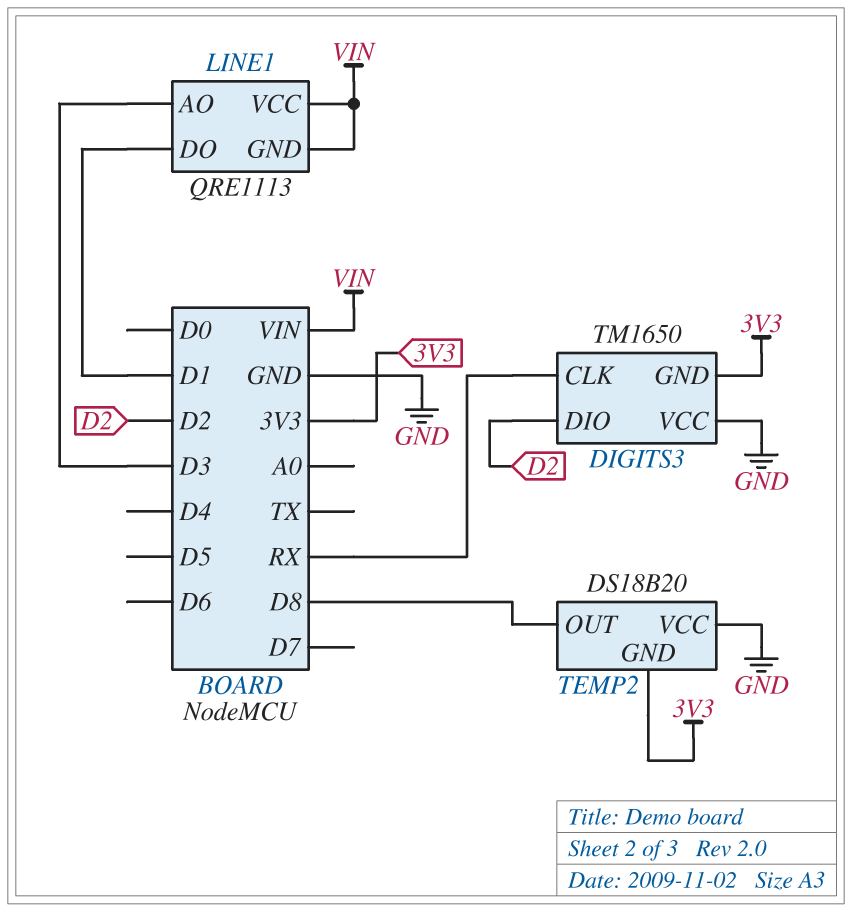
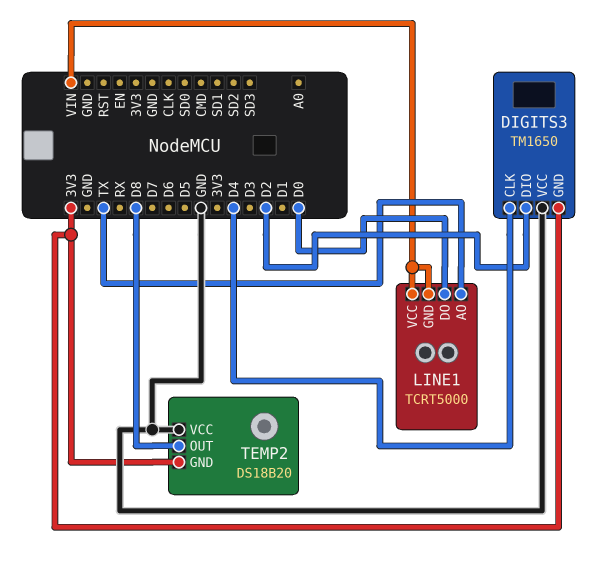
DIGITS3 pin CLK: RX -> D4
LINE1: QRE1113 -> TCRT5000
LINE1 pin AO: D3 -> TX
LINE1 pin DO: D1 -> D0

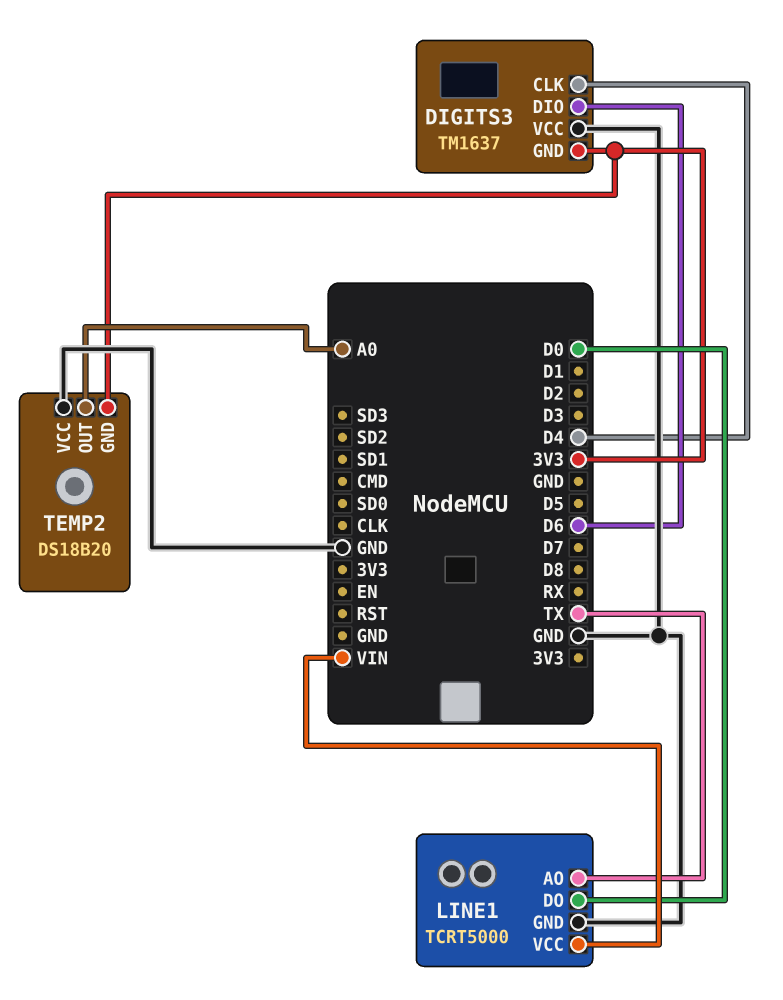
DIGITS3: TM1650 -> TM1637
DIGITS3 pin DIO: D2 -> D6
LINE1 pin GND: VIN -> GND
TEMP2 pin OUT: D8 -> A0

